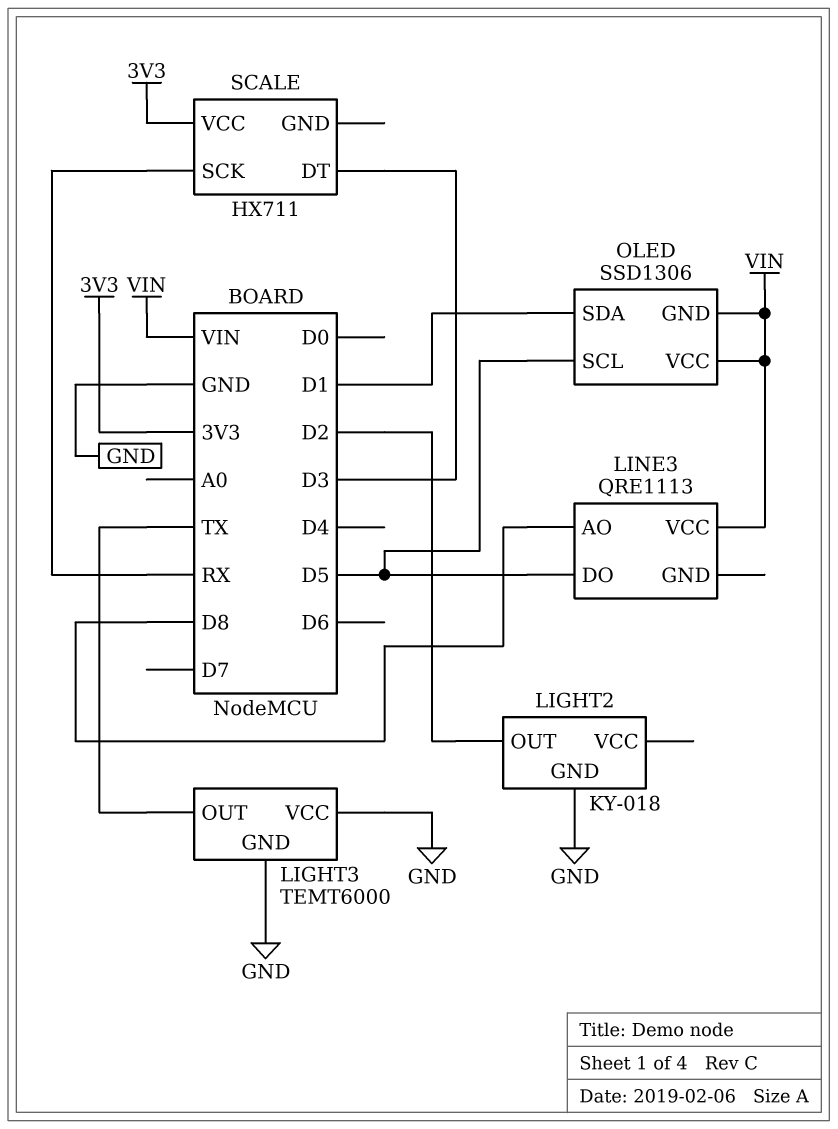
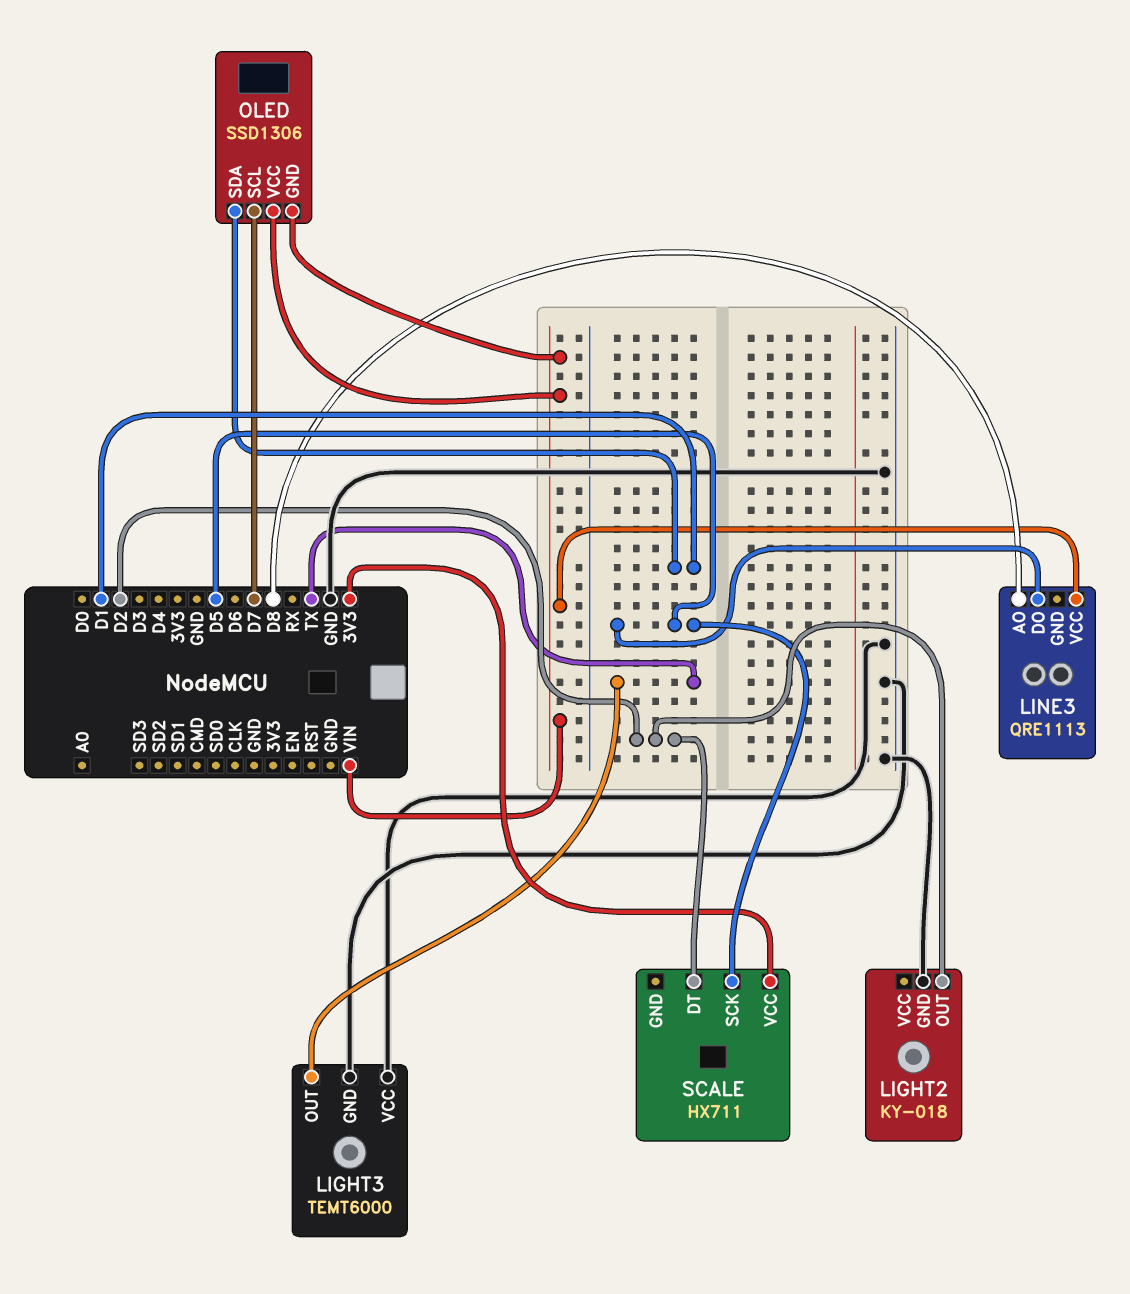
OLED pin SCL: D5 -> D7
SCALE pin DT: D3 -> D2
SCALE pin SCK: RX -> D5

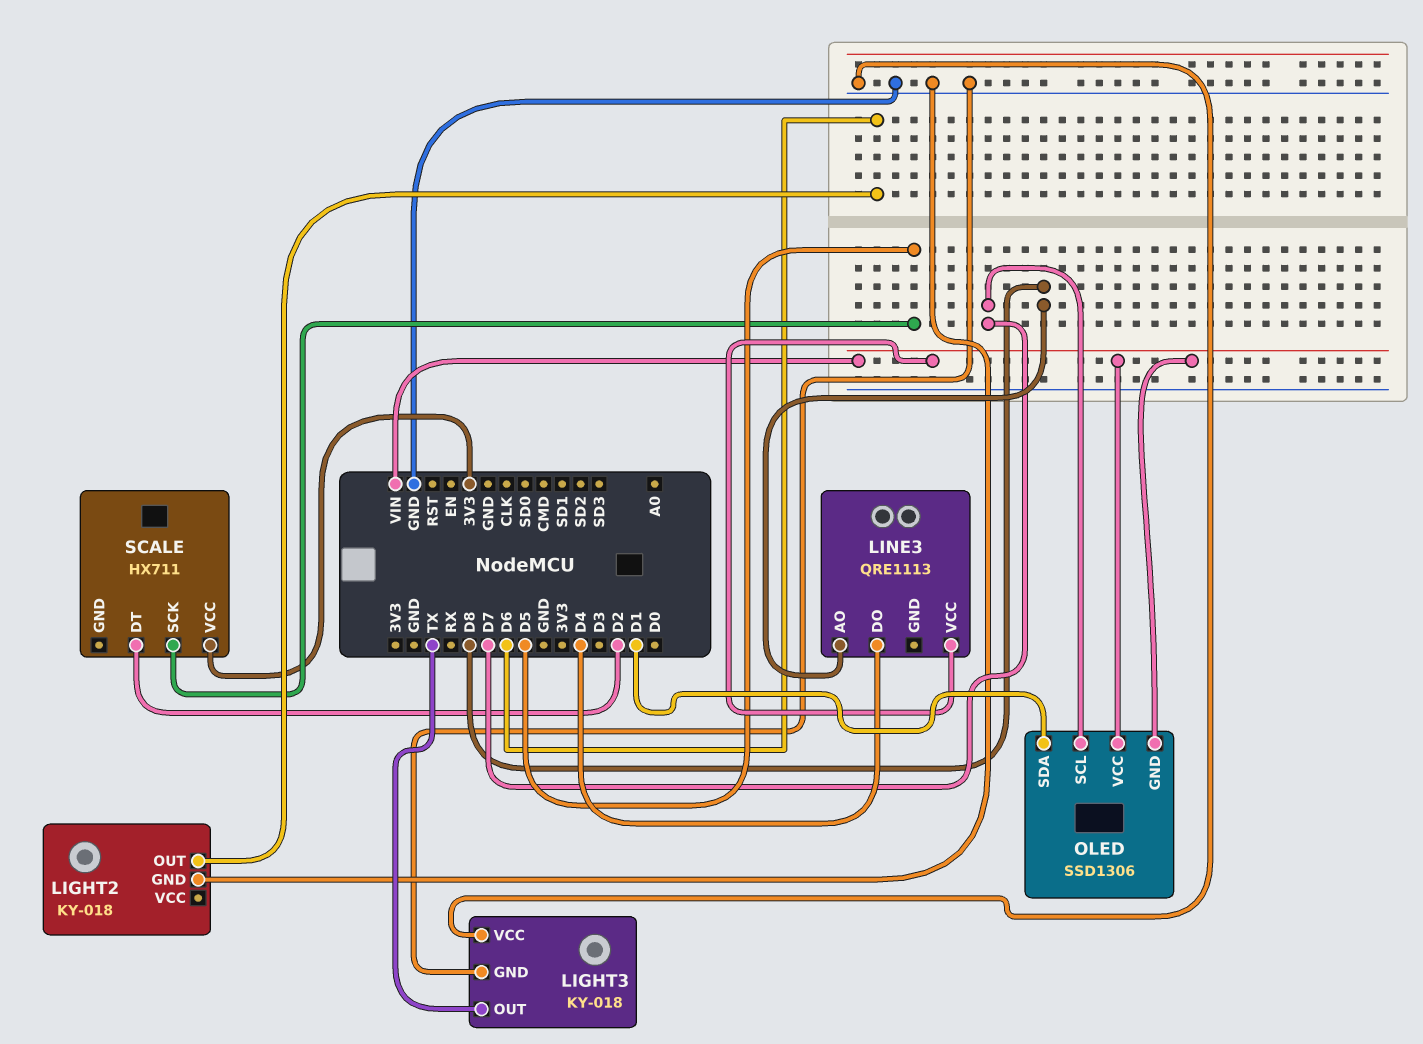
LIGHT2 pin OUT: D2 -> D6
LIGHT3: TEMT6000 -> KY-018
LINE3 pin DO: D5 -> D4

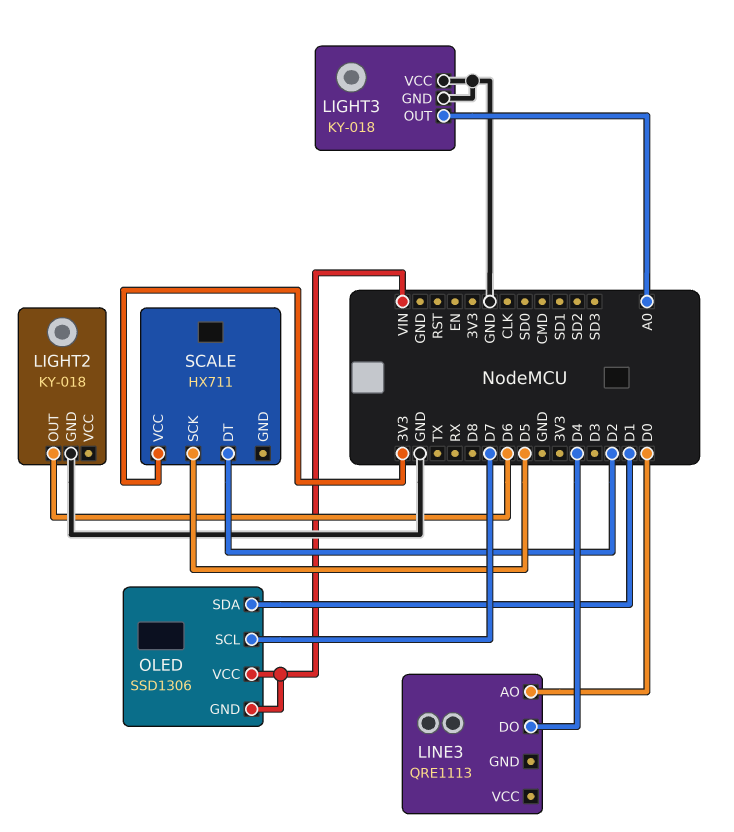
LIGHT3 pin OUT: TX -> A0
LINE3 pin AO: D8 -> D0
LINE3 pin VCC: VIN -> none

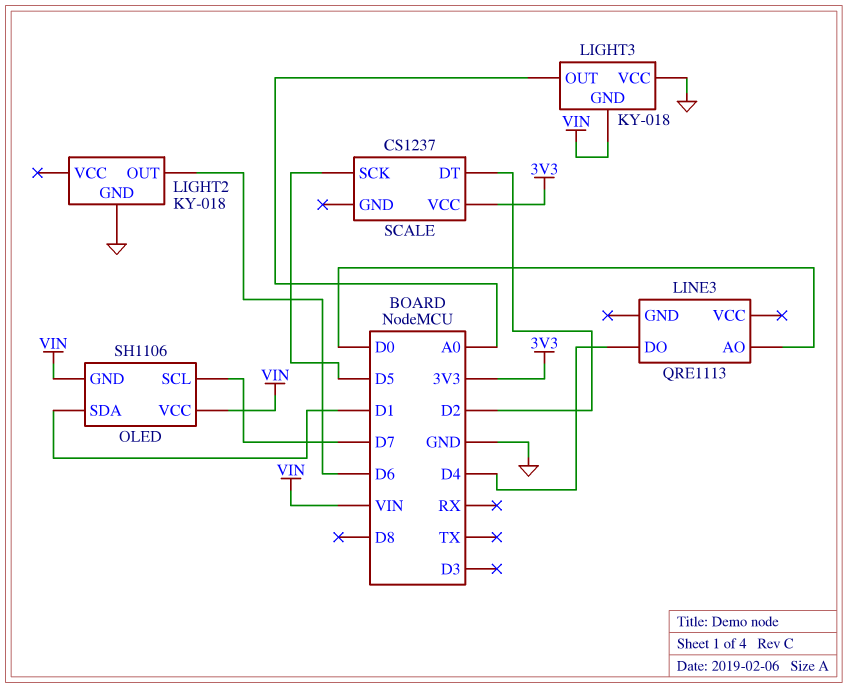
LIGHT3 pin GND: GND -> VIN
OLED: SSD1306 -> SH1106
SCALE: HX711 -> CS1237

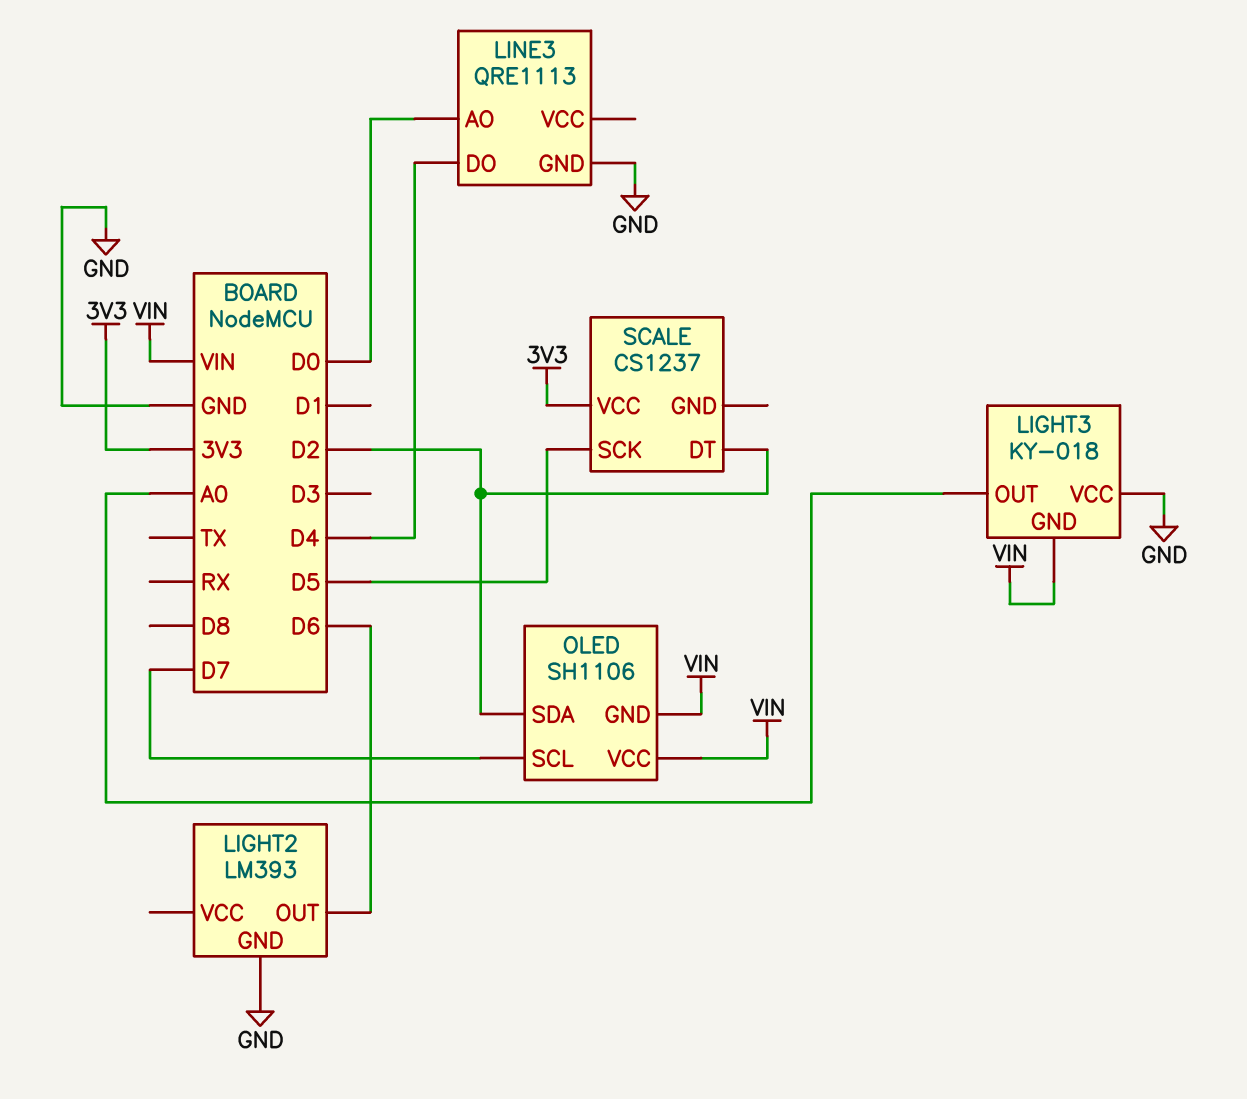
LIGHT2: KY-018 -> LM393
LINE3 pin GND: none -> GND
OLED pin SDA: D1 -> D2

